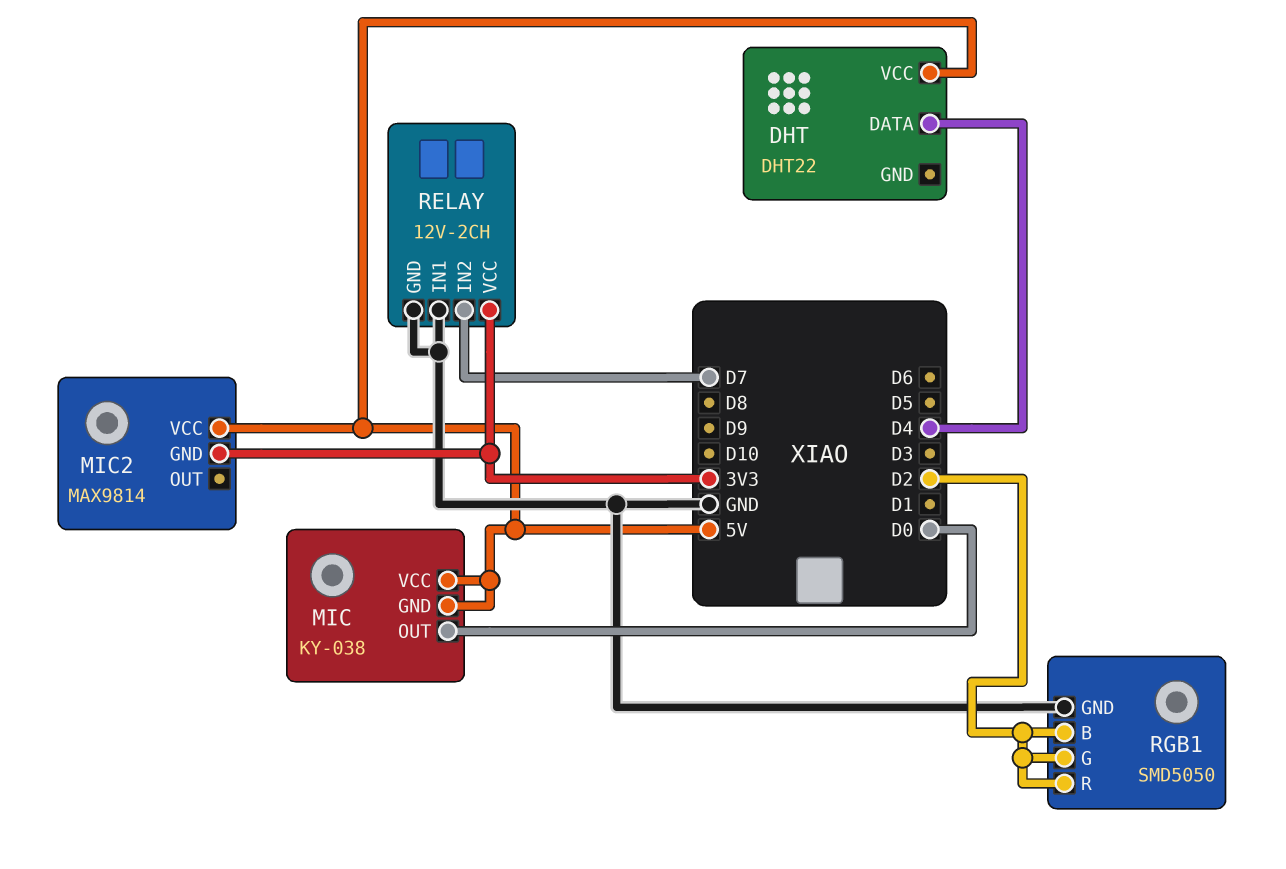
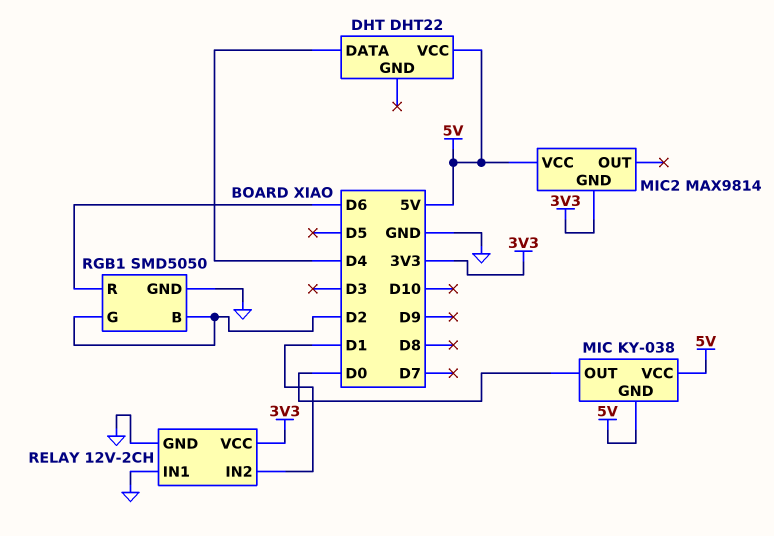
RELAY pin IN2: D7 -> D1
RGB1 pin R: D2 -> D6

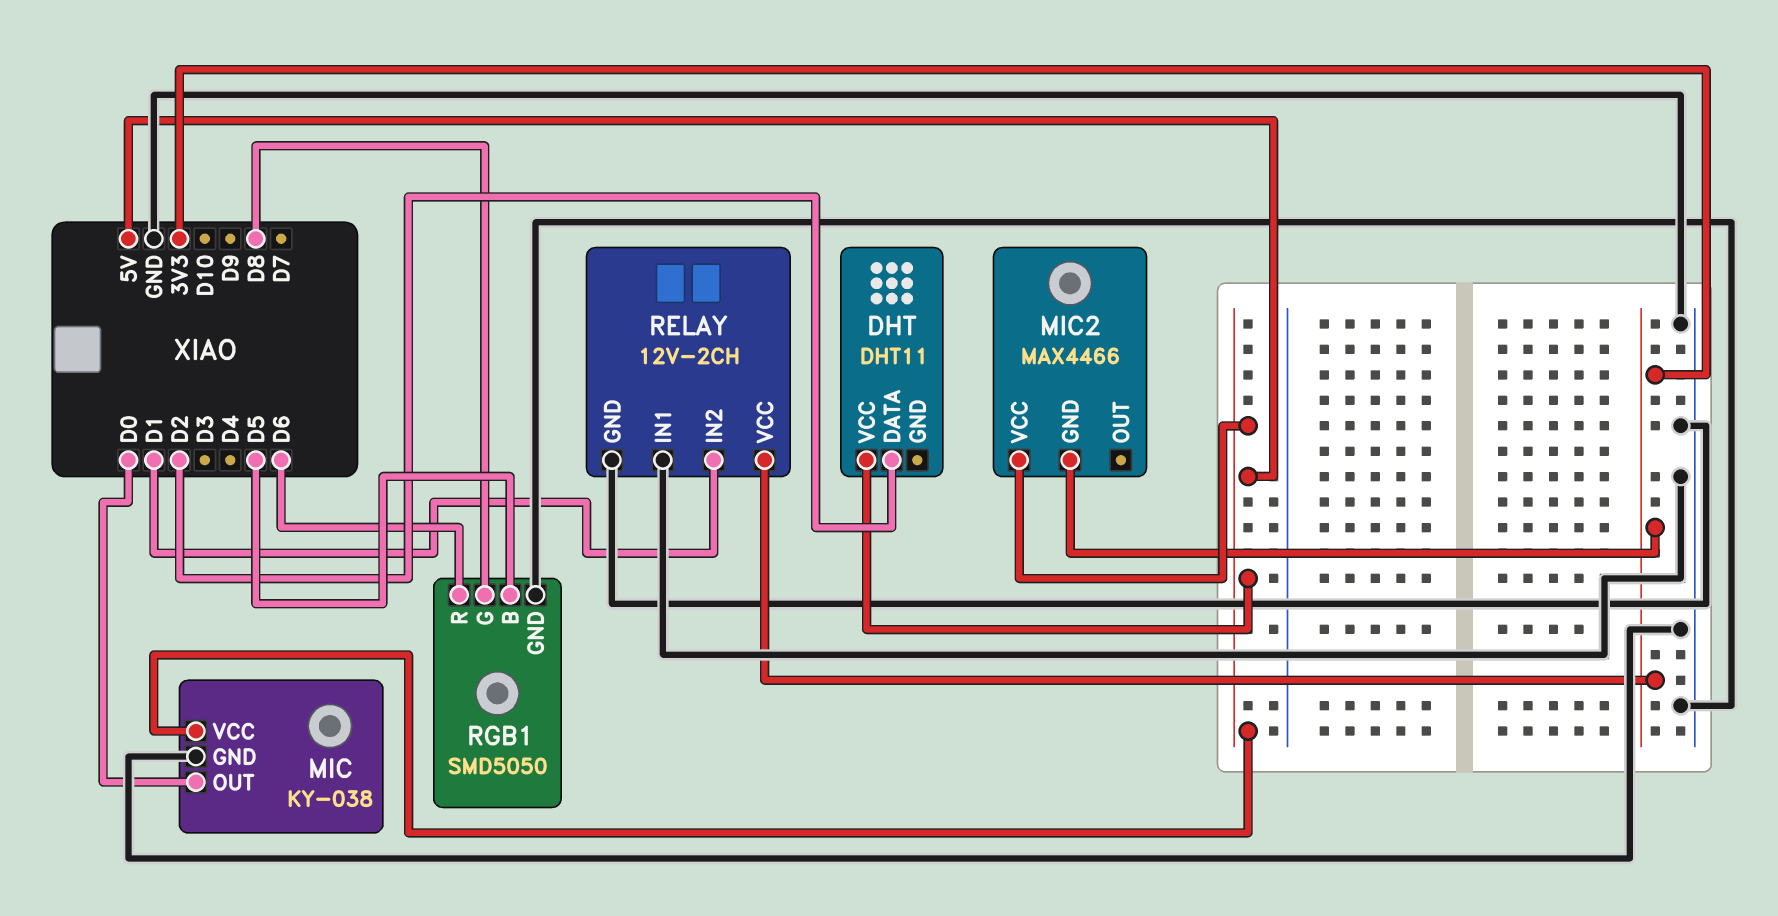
DHT: DHT22 -> DHT11
DHT pin DATA: D4 -> D2
MIC pin GND: 5V -> GND
MIC2: MAX9814 -> MAX4466
RGB1 pin B: D2 -> D5
RGB1 pin G: D2 -> D8

